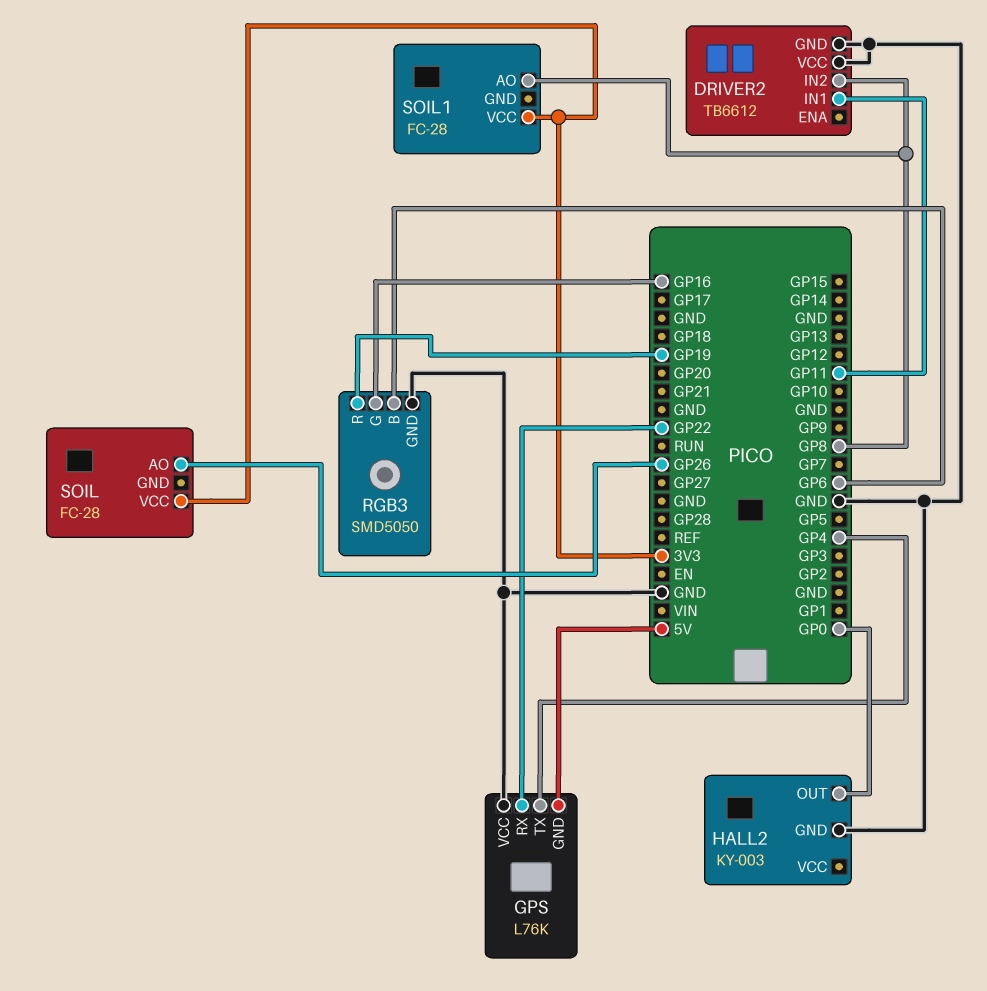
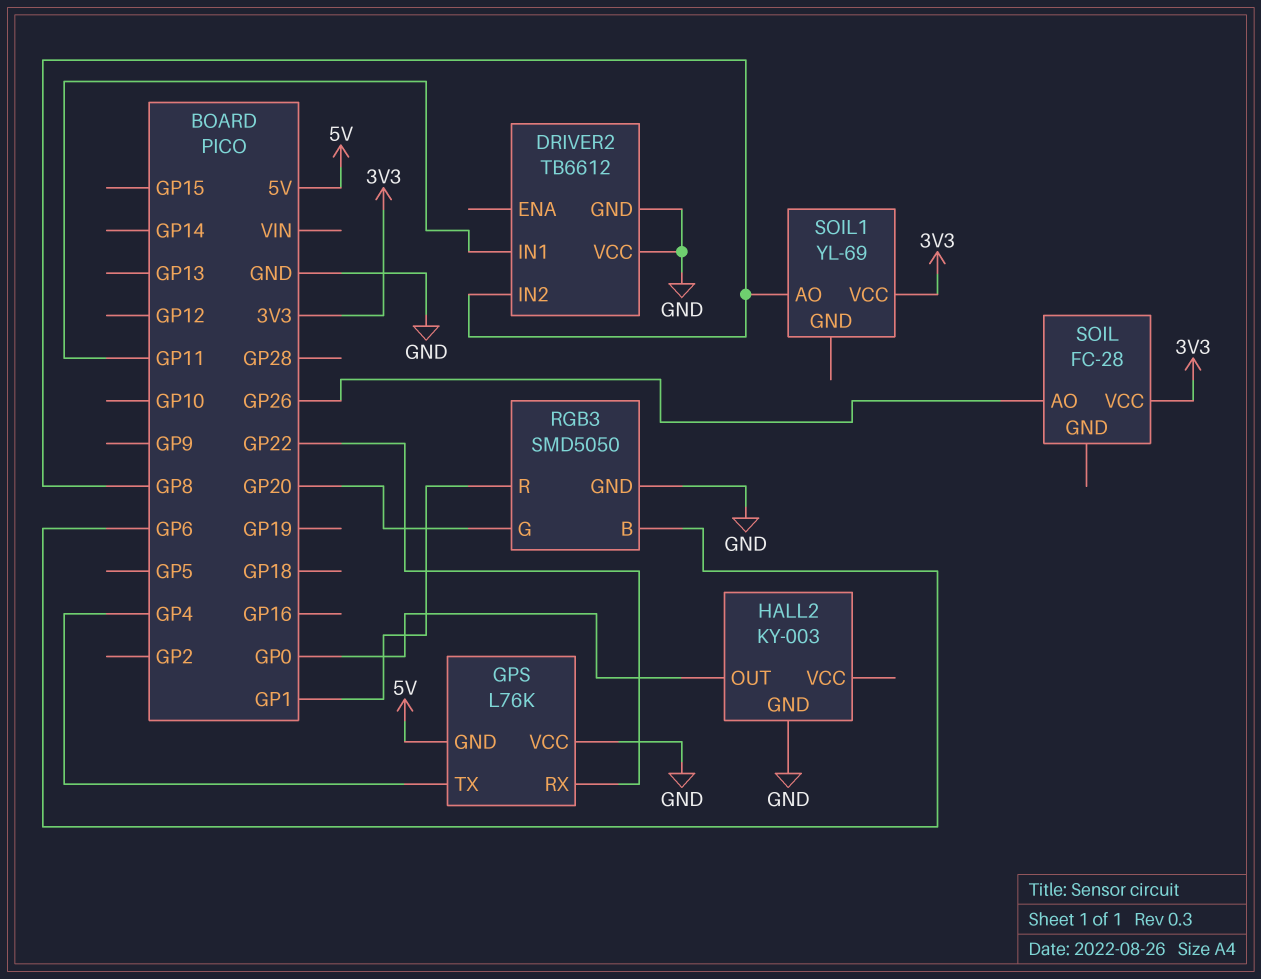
RGB3 pin G: GP16 -> GP20
RGB3 pin R: GP19 -> GP1
SOIL1: FC-28 -> YL-69

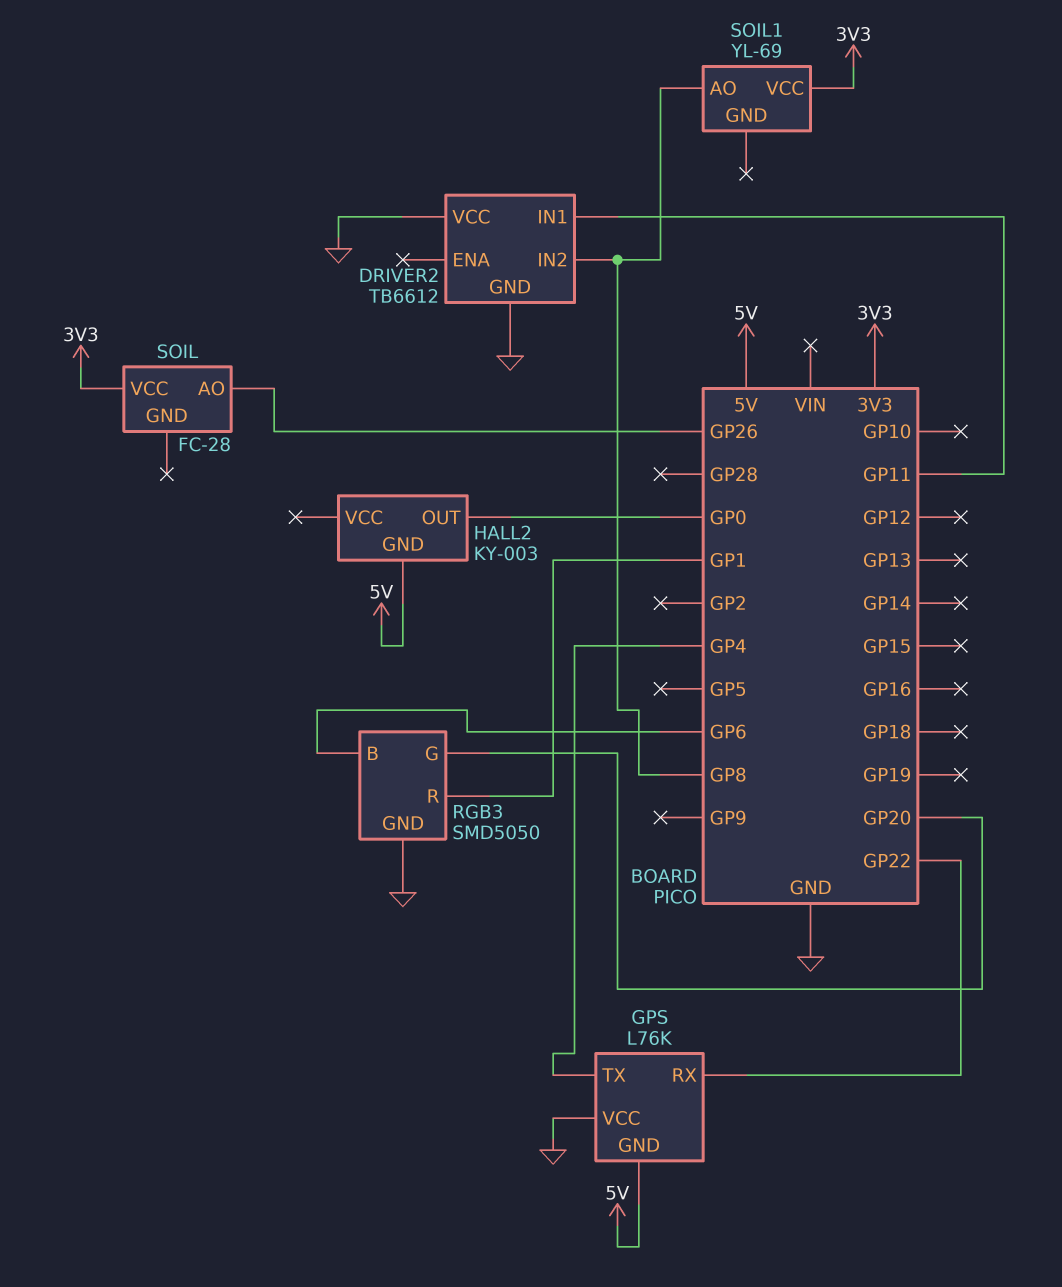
HALL2 pin GND: GND -> 5V

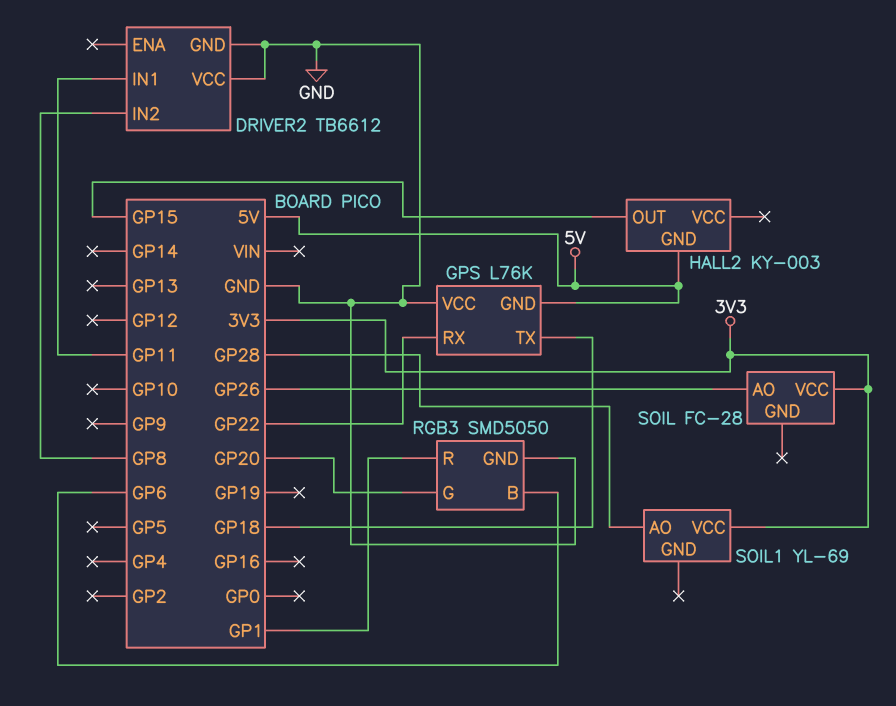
GPS pin TX: GP4 -> GP18
HALL2 pin OUT: GP0 -> GP15
SOIL1 pin AO: GP8 -> GP28

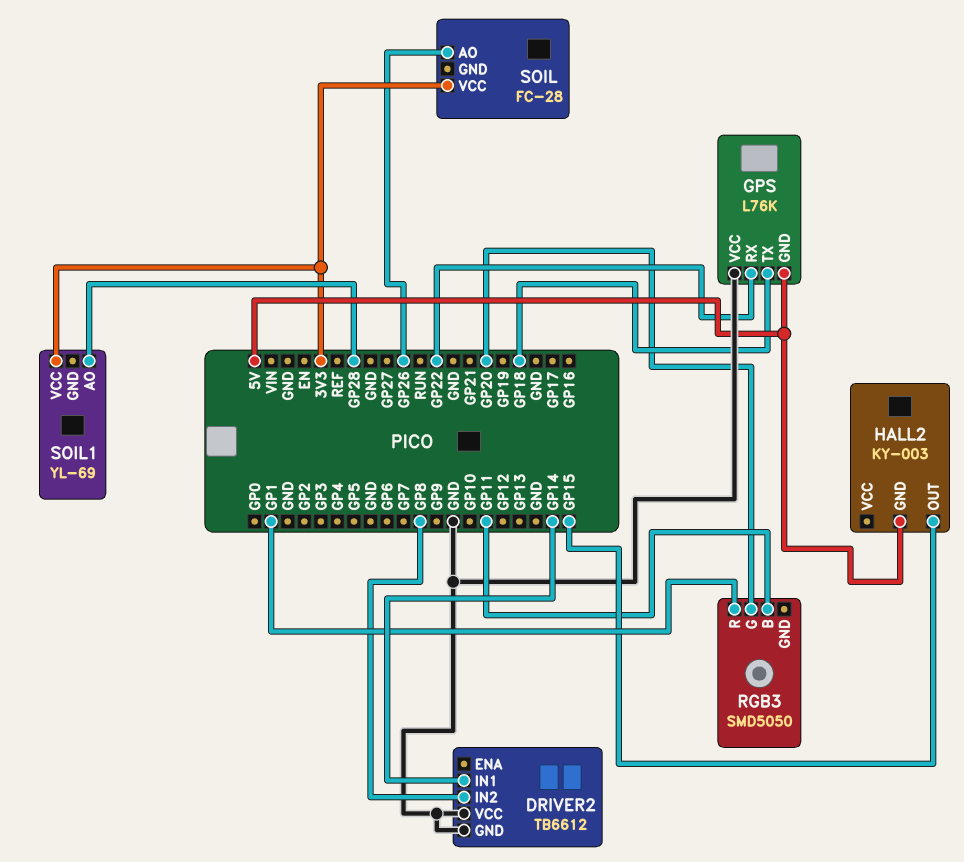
DRIVER2 pin IN1: GP11 -> GP14
RGB3 pin B: GP6 -> GP11
RGB3 pin GND: GND -> none

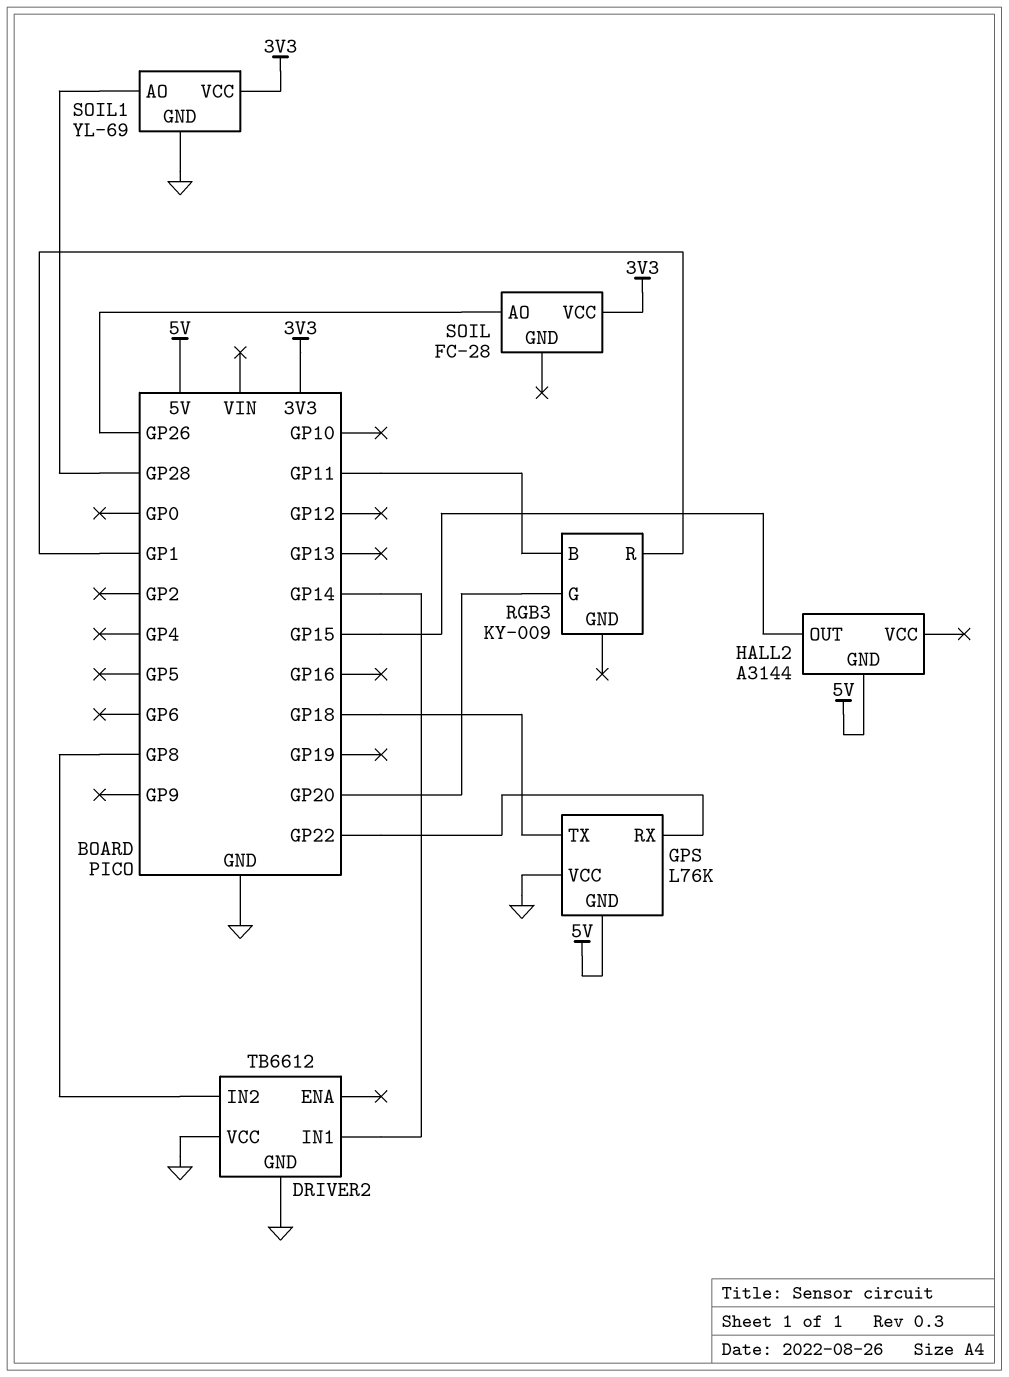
HALL2: KY-003 -> A3144
RGB3: SMD5050 -> KY-009
SOIL1 pin GND: none -> GND

